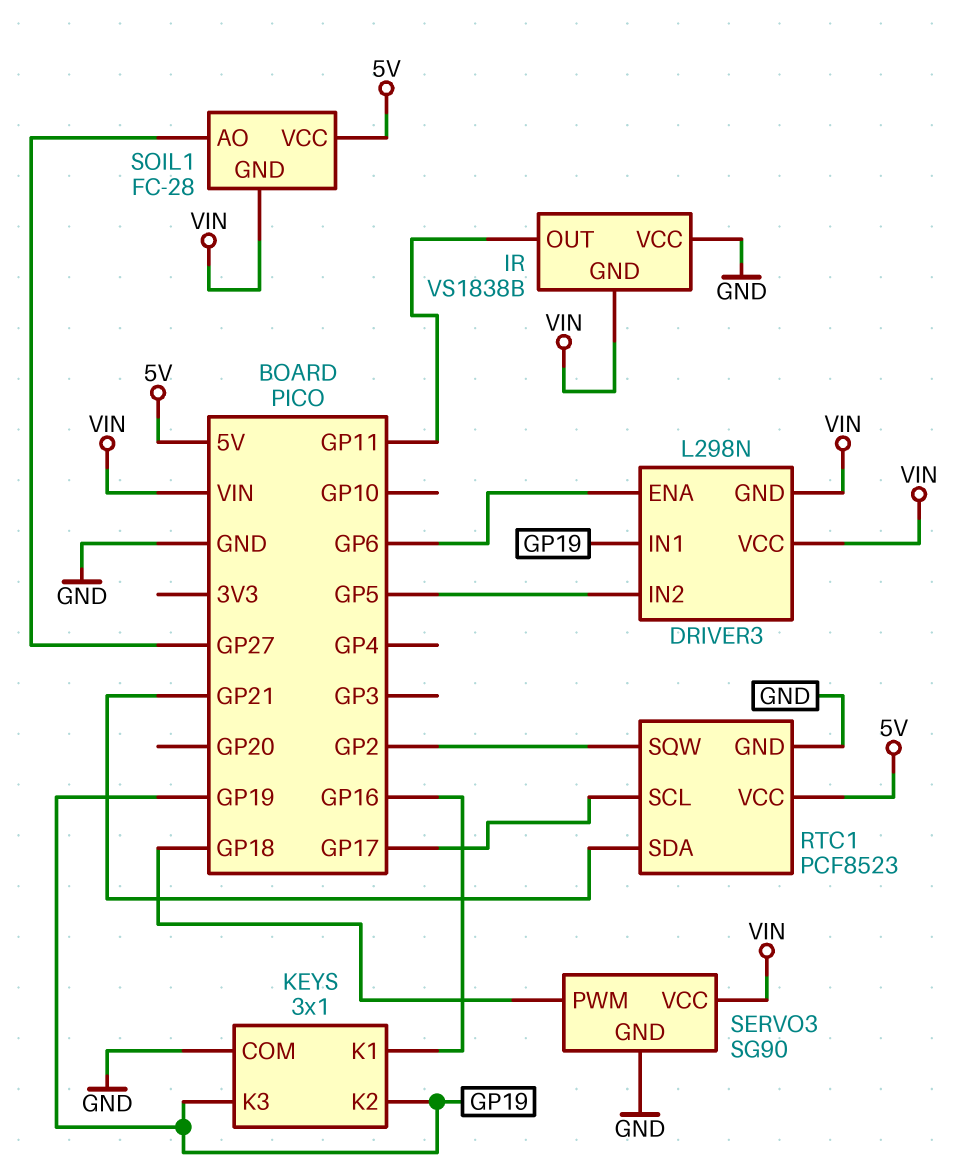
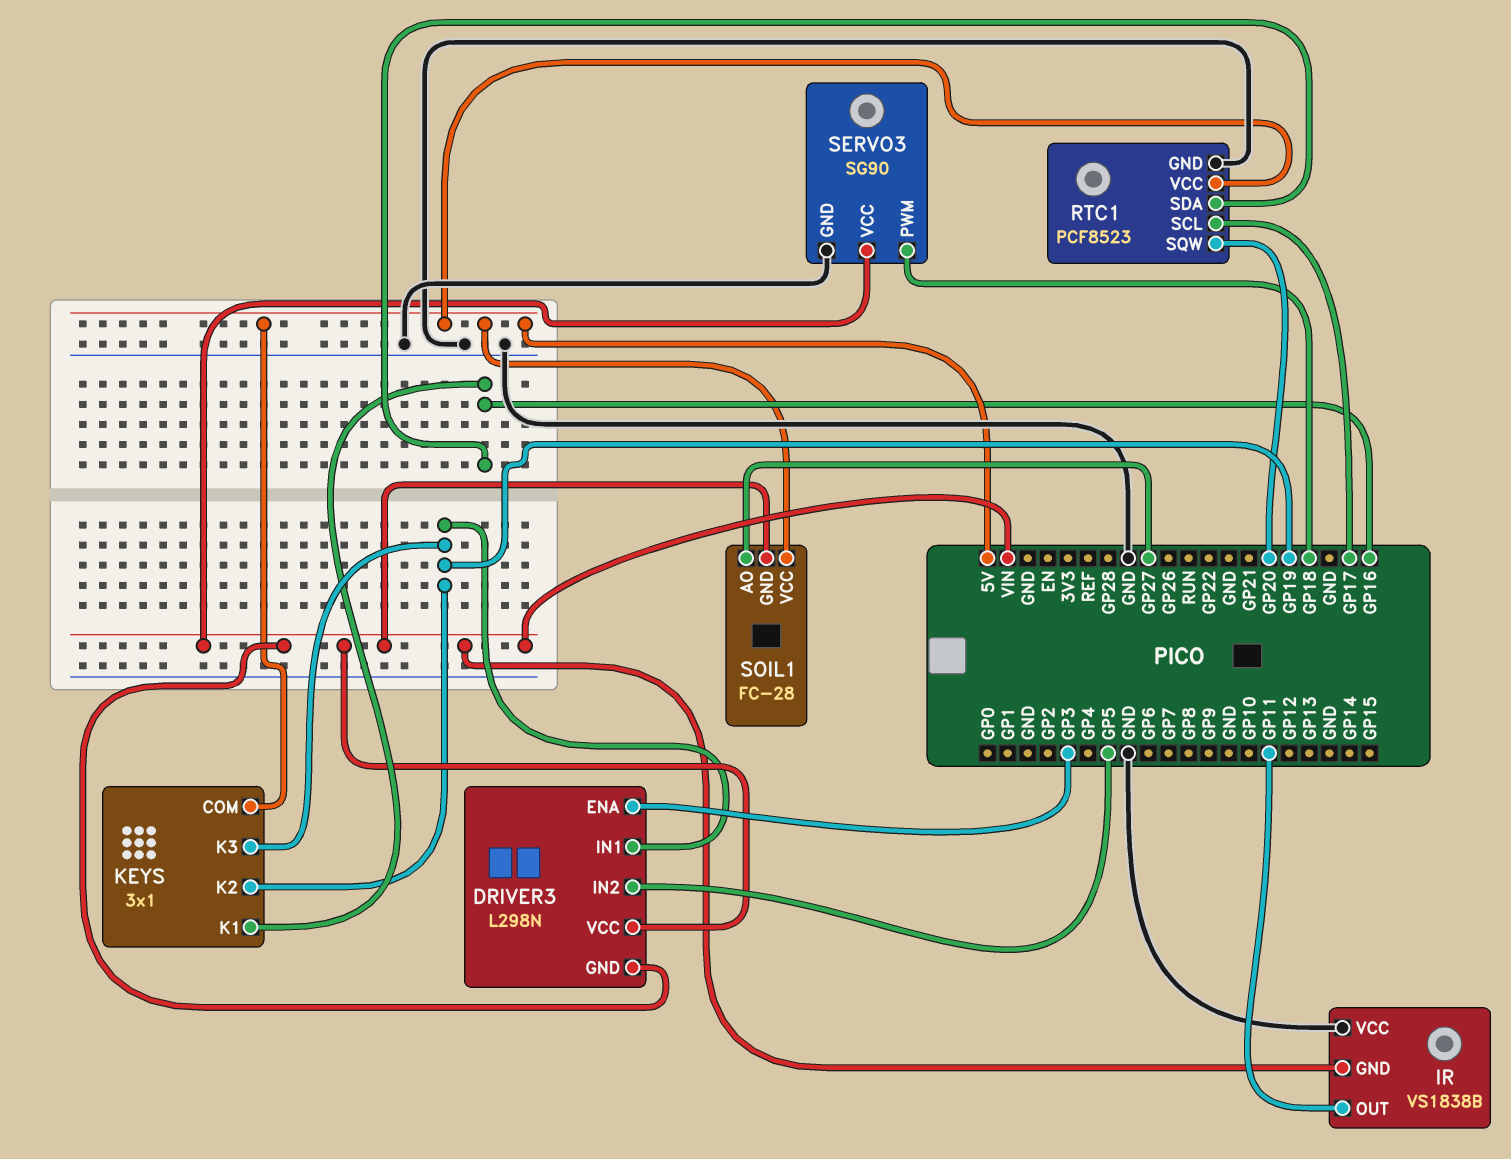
DRIVER3 pin ENA: GP6 -> GP3
KEYS pin COM: GND -> 5V
RTC1 pin SDA: GP21 -> GP16
RTC1 pin SQW: GP2 -> GP20

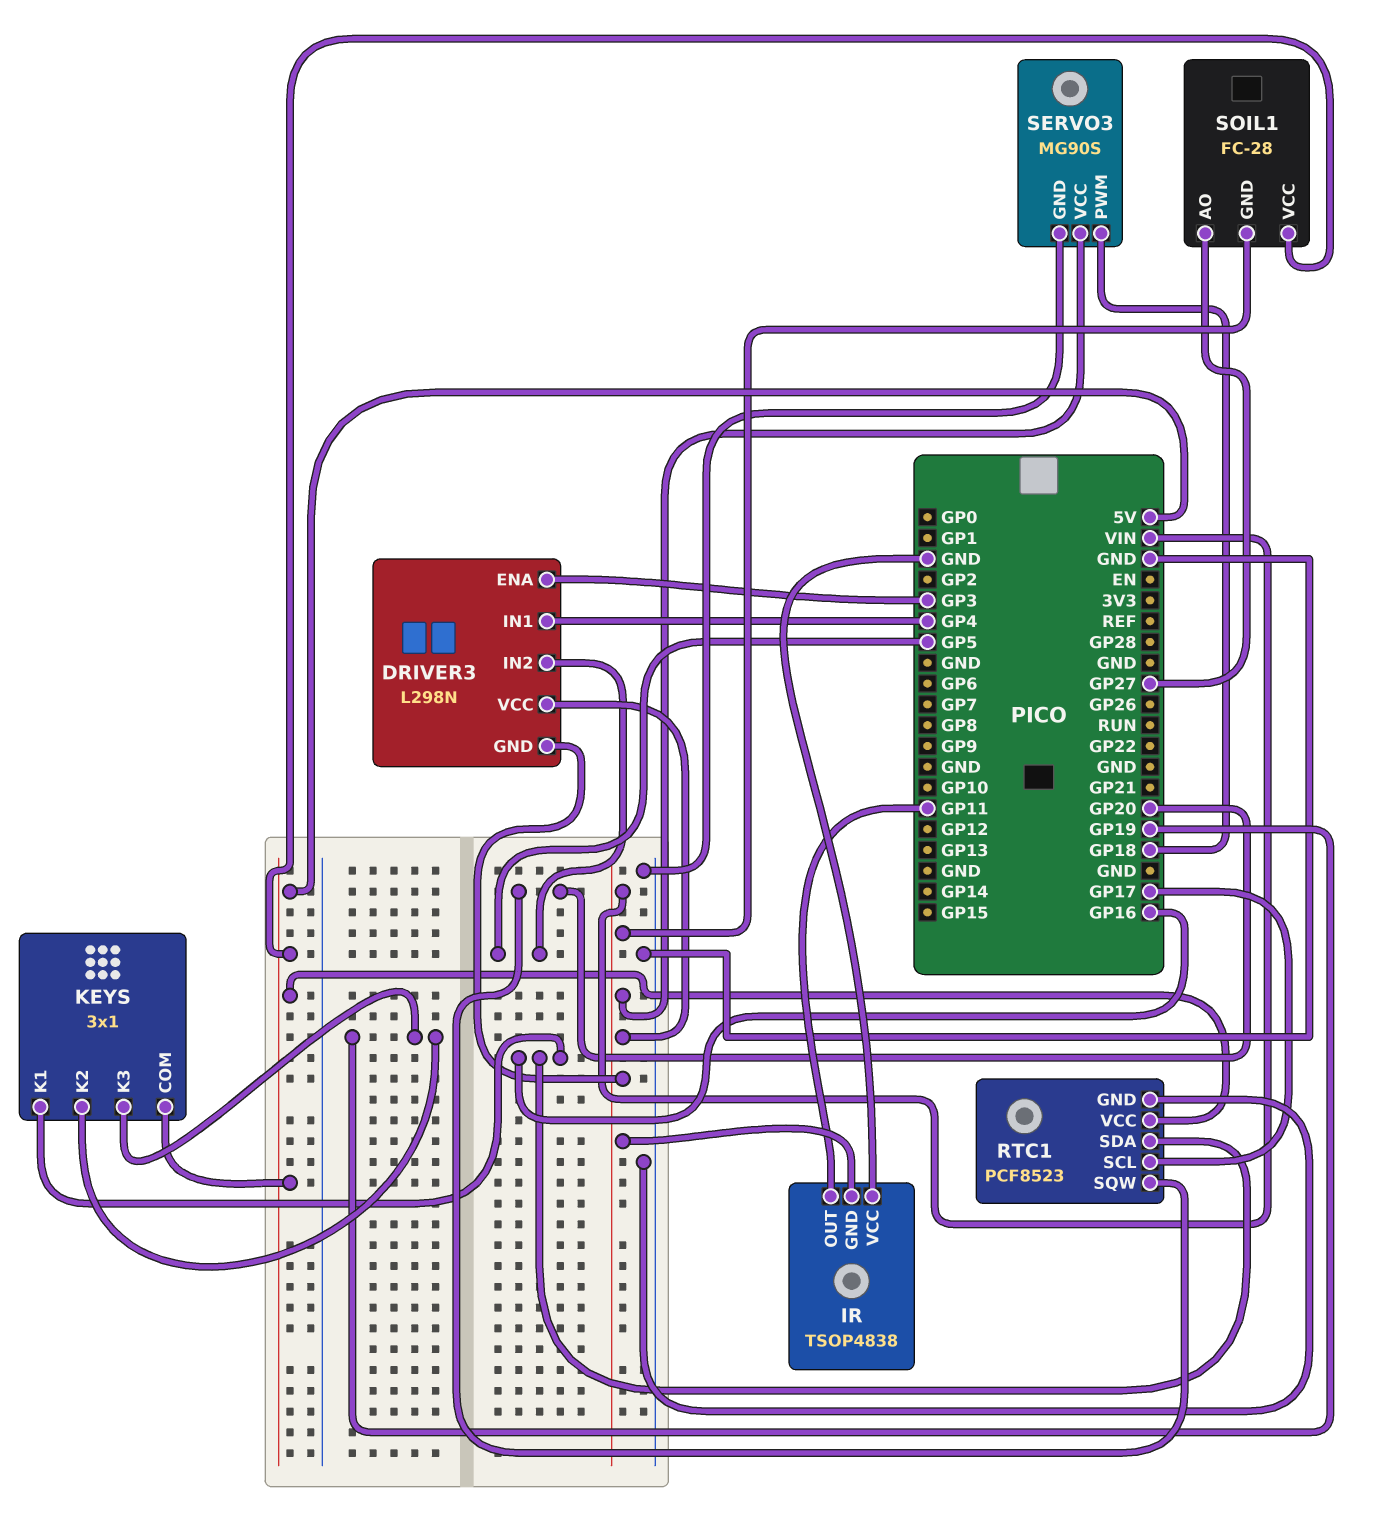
DRIVER3 pin IN1: GP19 -> GP4
IR: VS1838B -> TSOP4838
SERVO3: SG90 -> MG90S

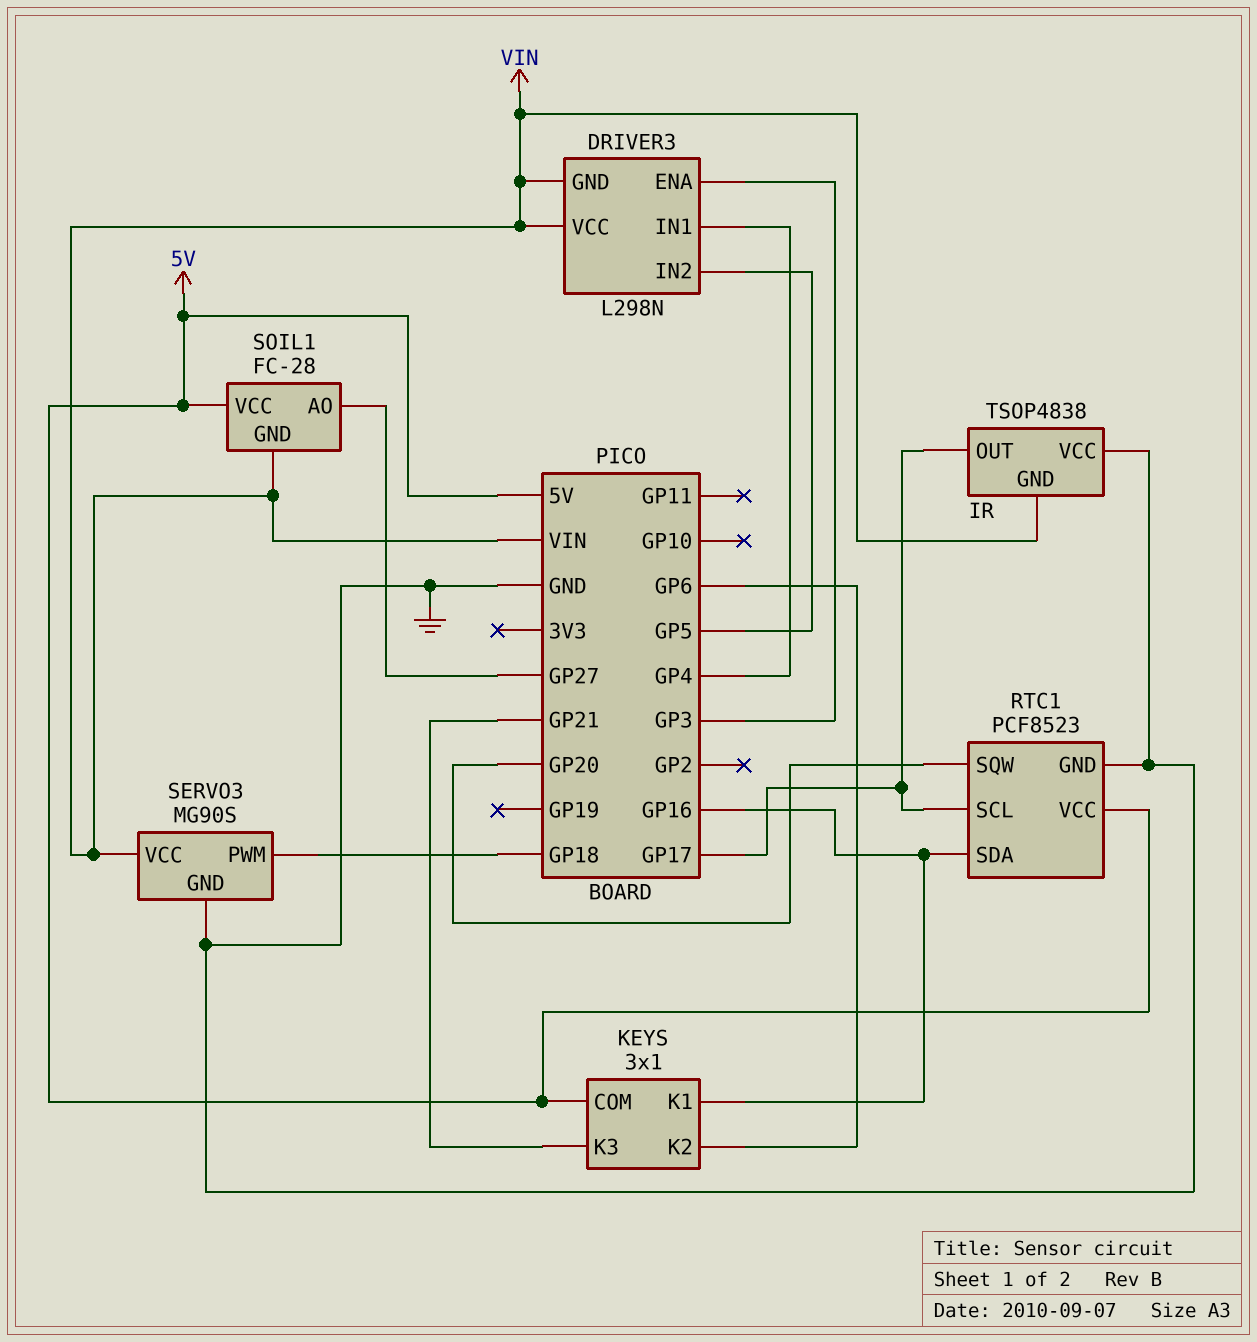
IR pin OUT: GP11 -> GP17
KEYS pin K2: GP19 -> GP6
KEYS pin K3: GP19 -> GP21

